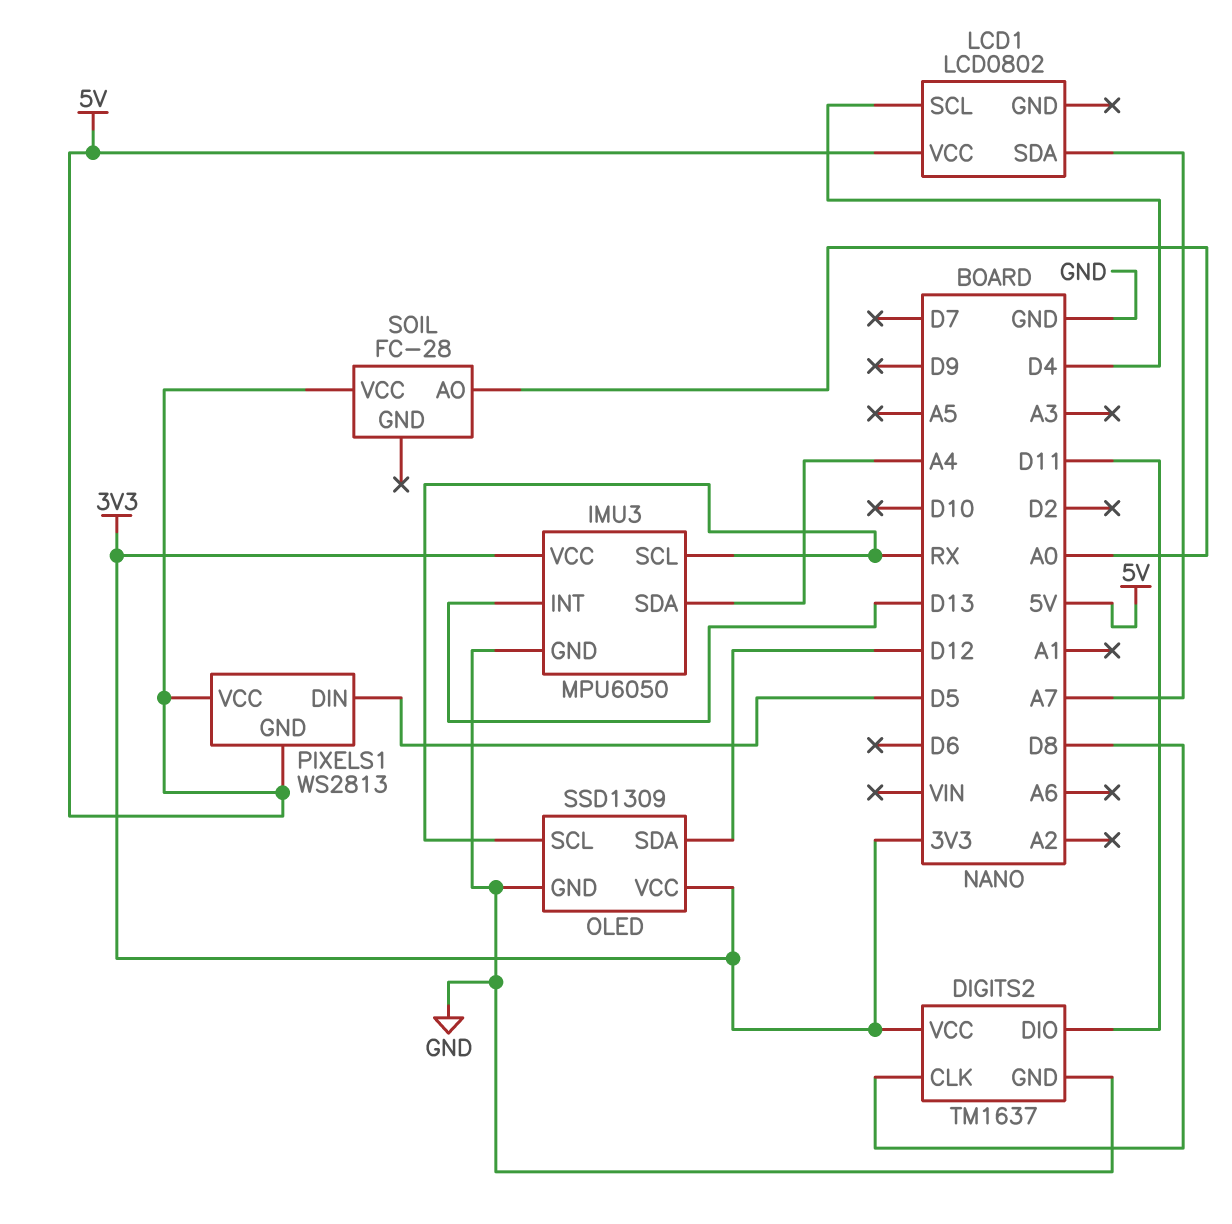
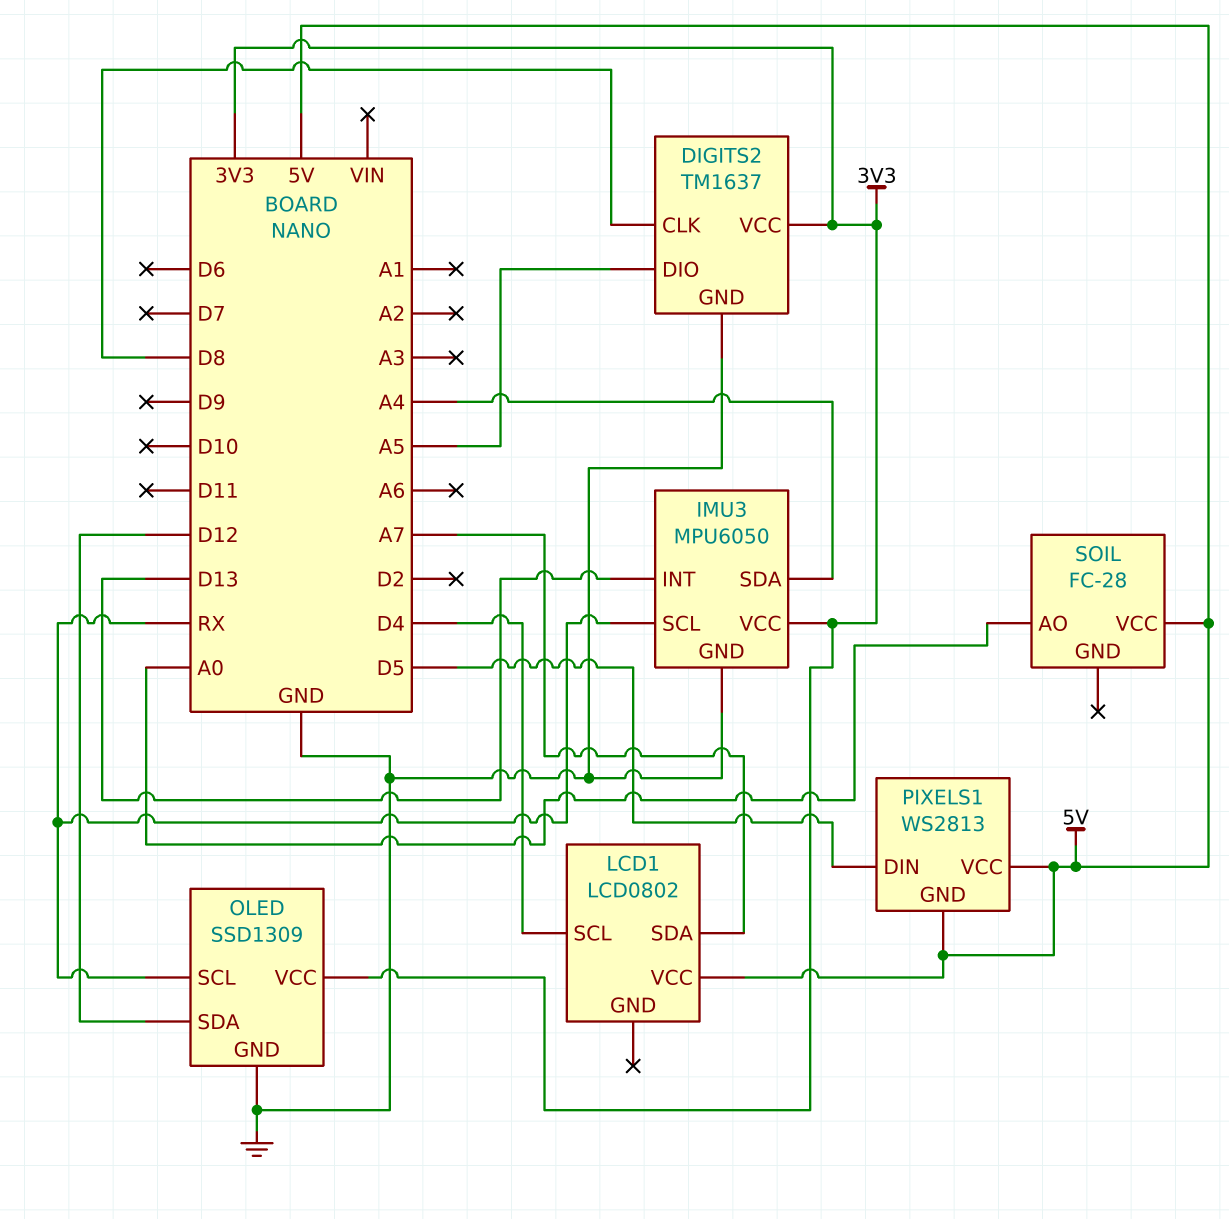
DIGITS2 pin DIO: D11 -> A5

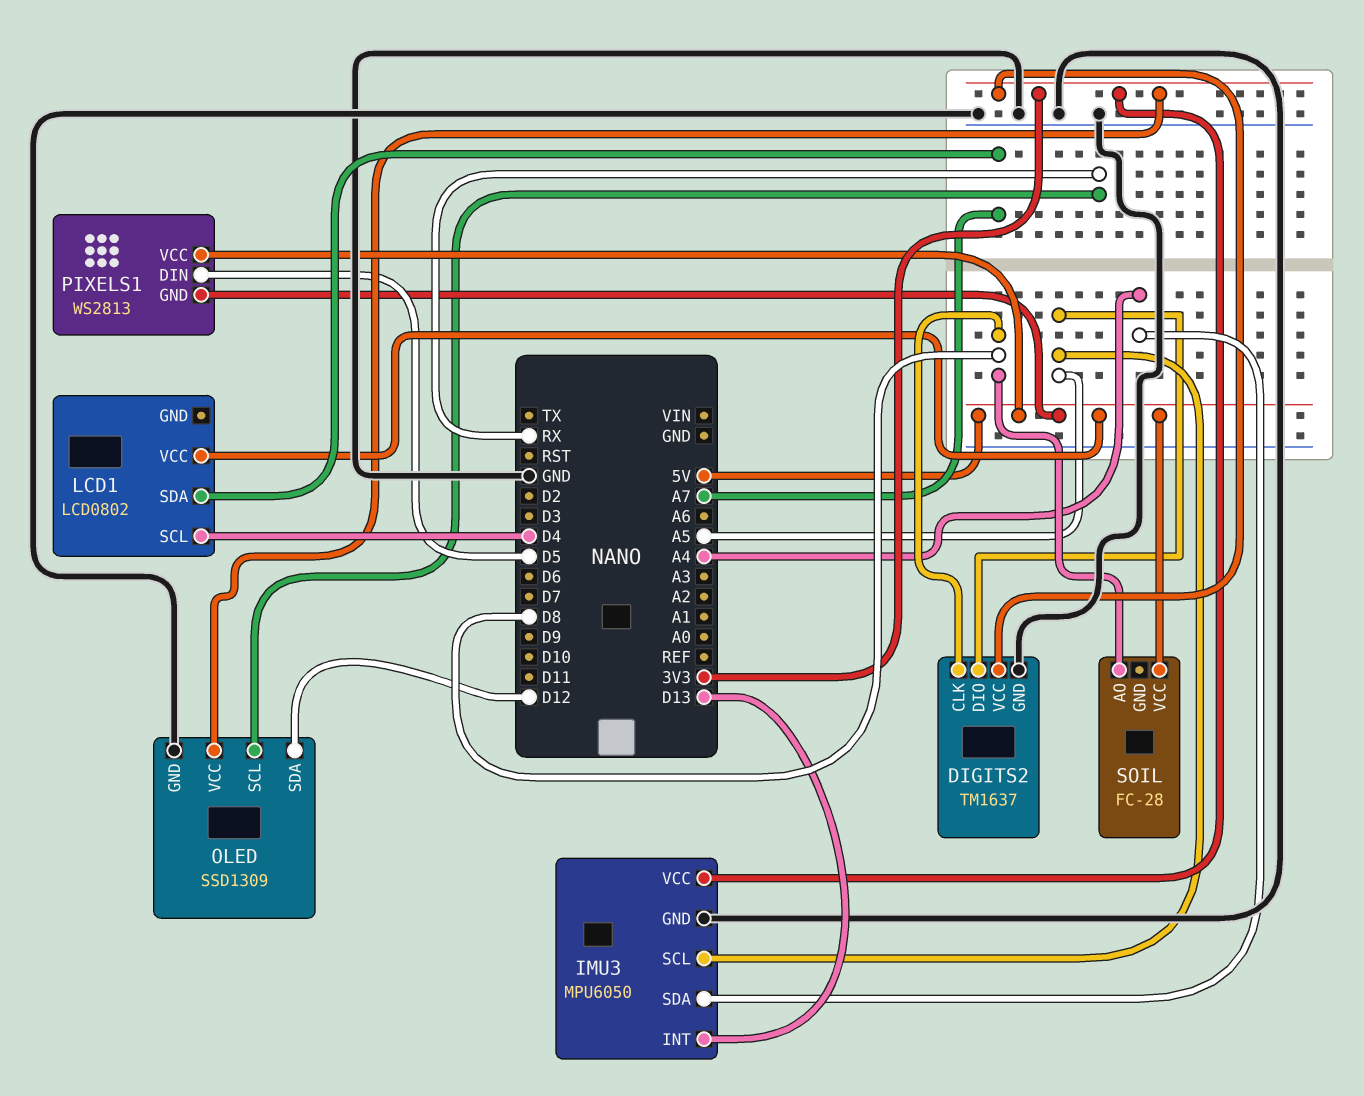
IMU3 pin SCL: RX -> A5
SOIL pin AO: A0 -> D8

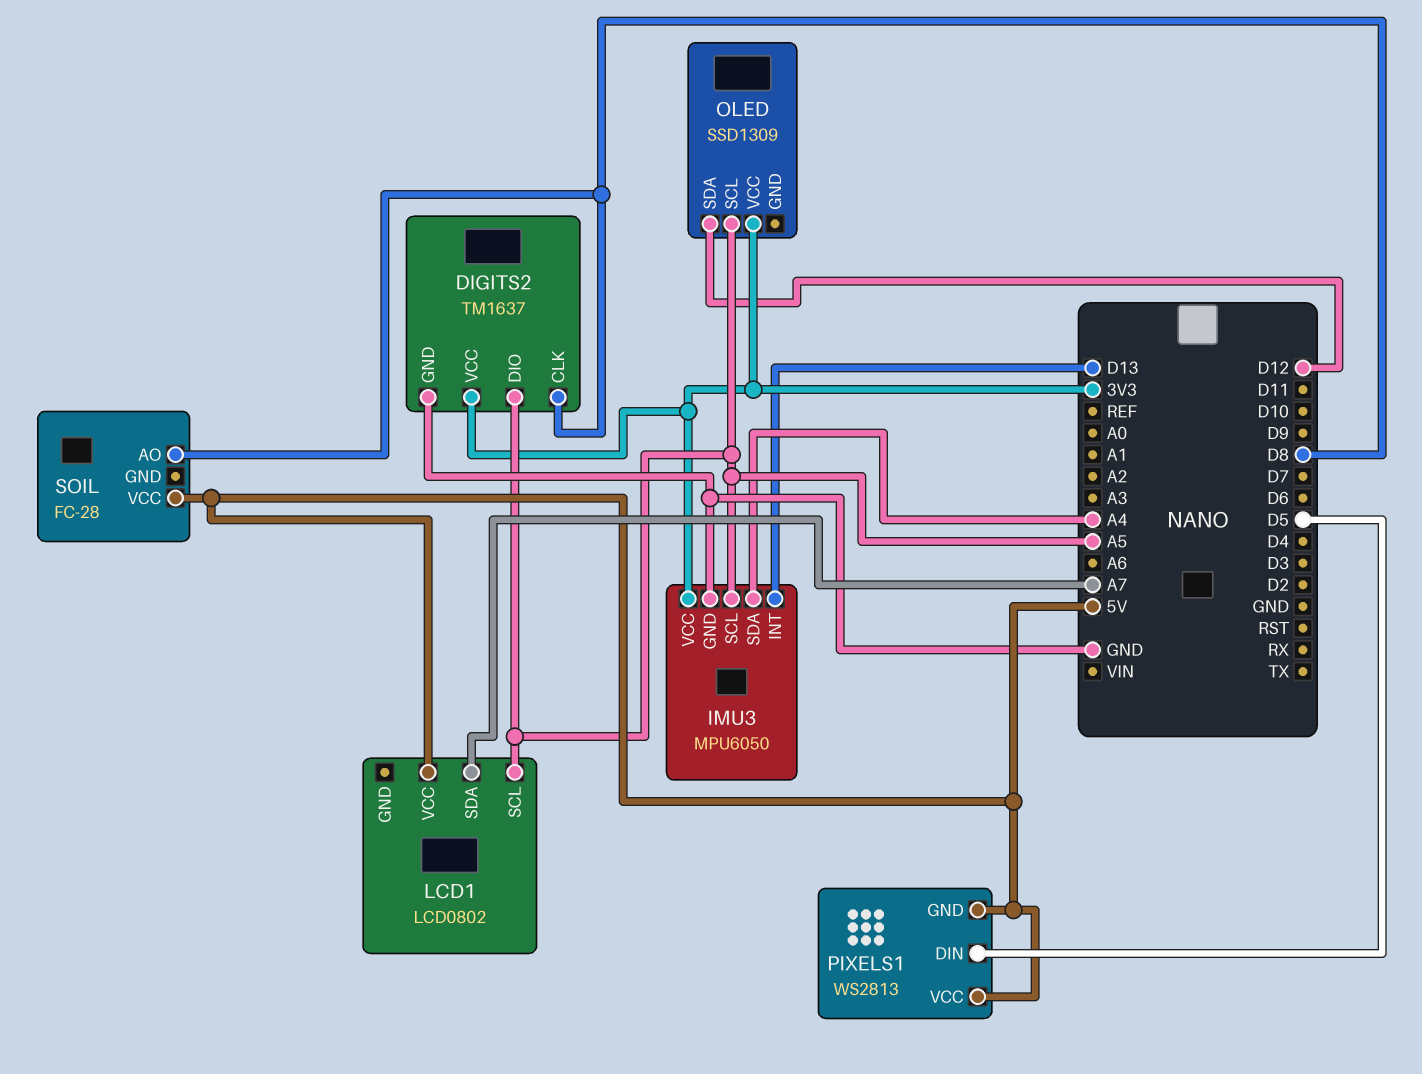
LCD1 pin SCL: D4 -> A5
OLED pin GND: GND -> none
OLED pin SCL: RX -> A5

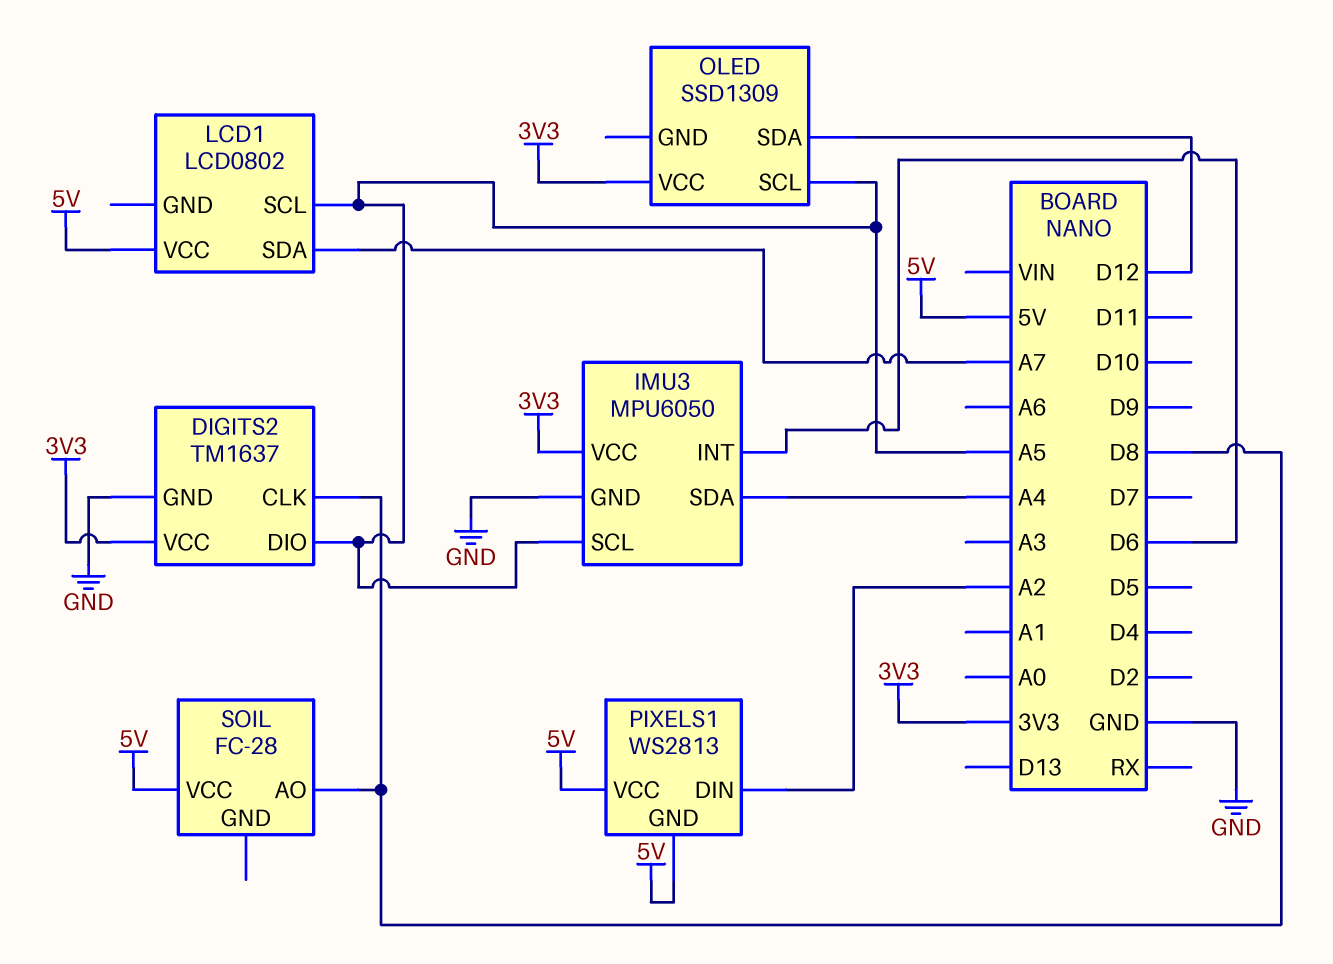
IMU3 pin INT: D13 -> D6
PIXELS1 pin DIN: D5 -> A2

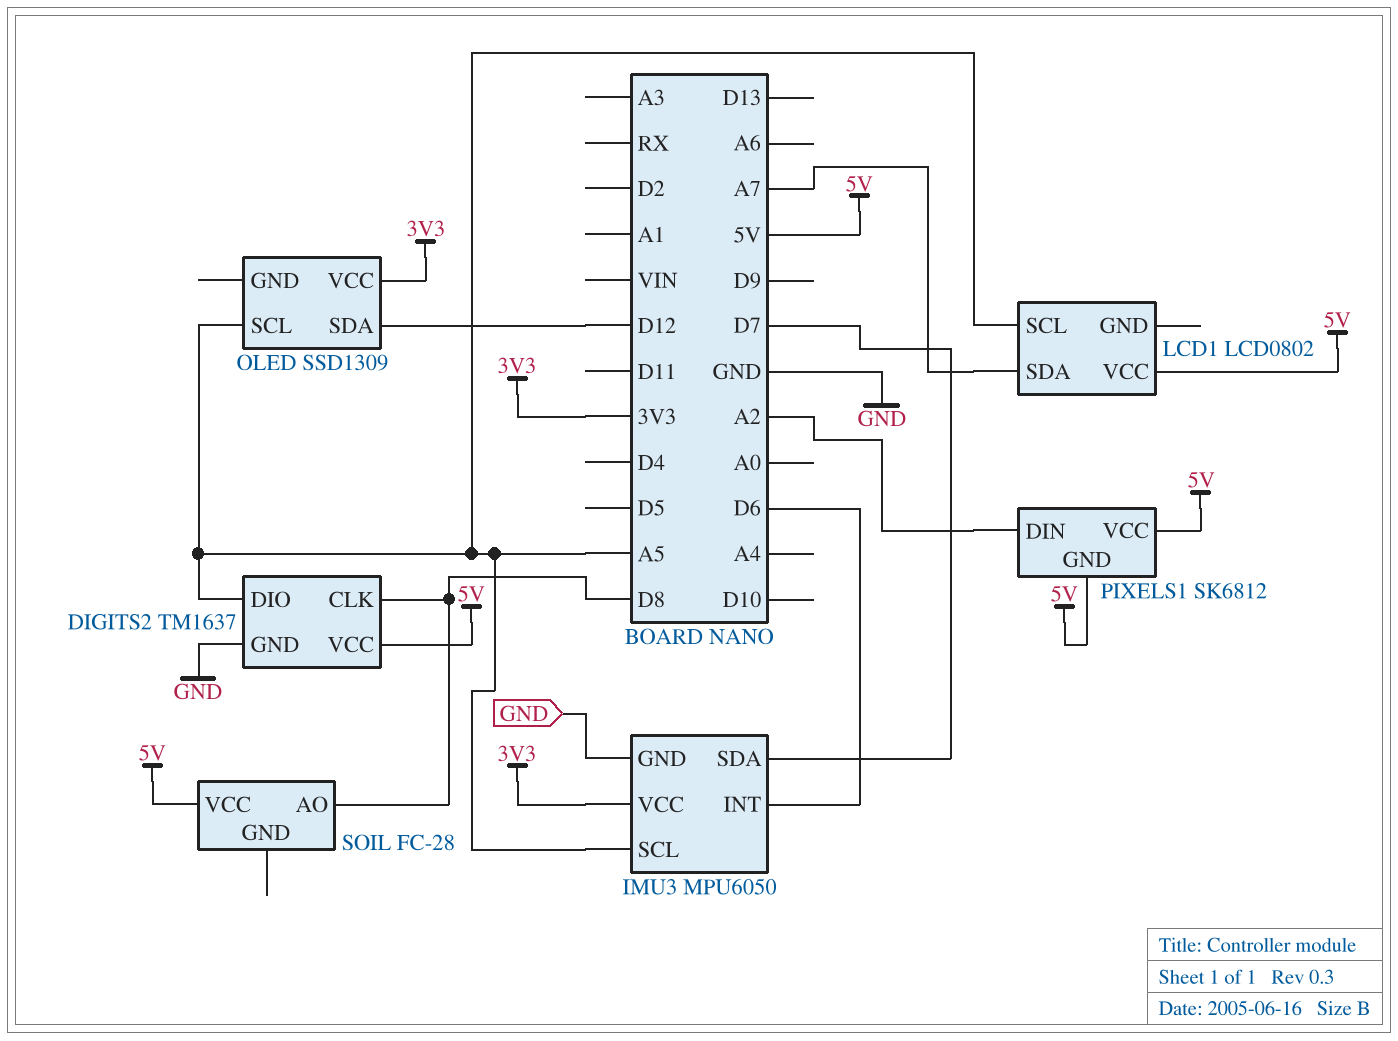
DIGITS2 pin VCC: 3V3 -> 5V
IMU3 pin SDA: A4 -> D7
PIXELS1: WS2813 -> SK6812

